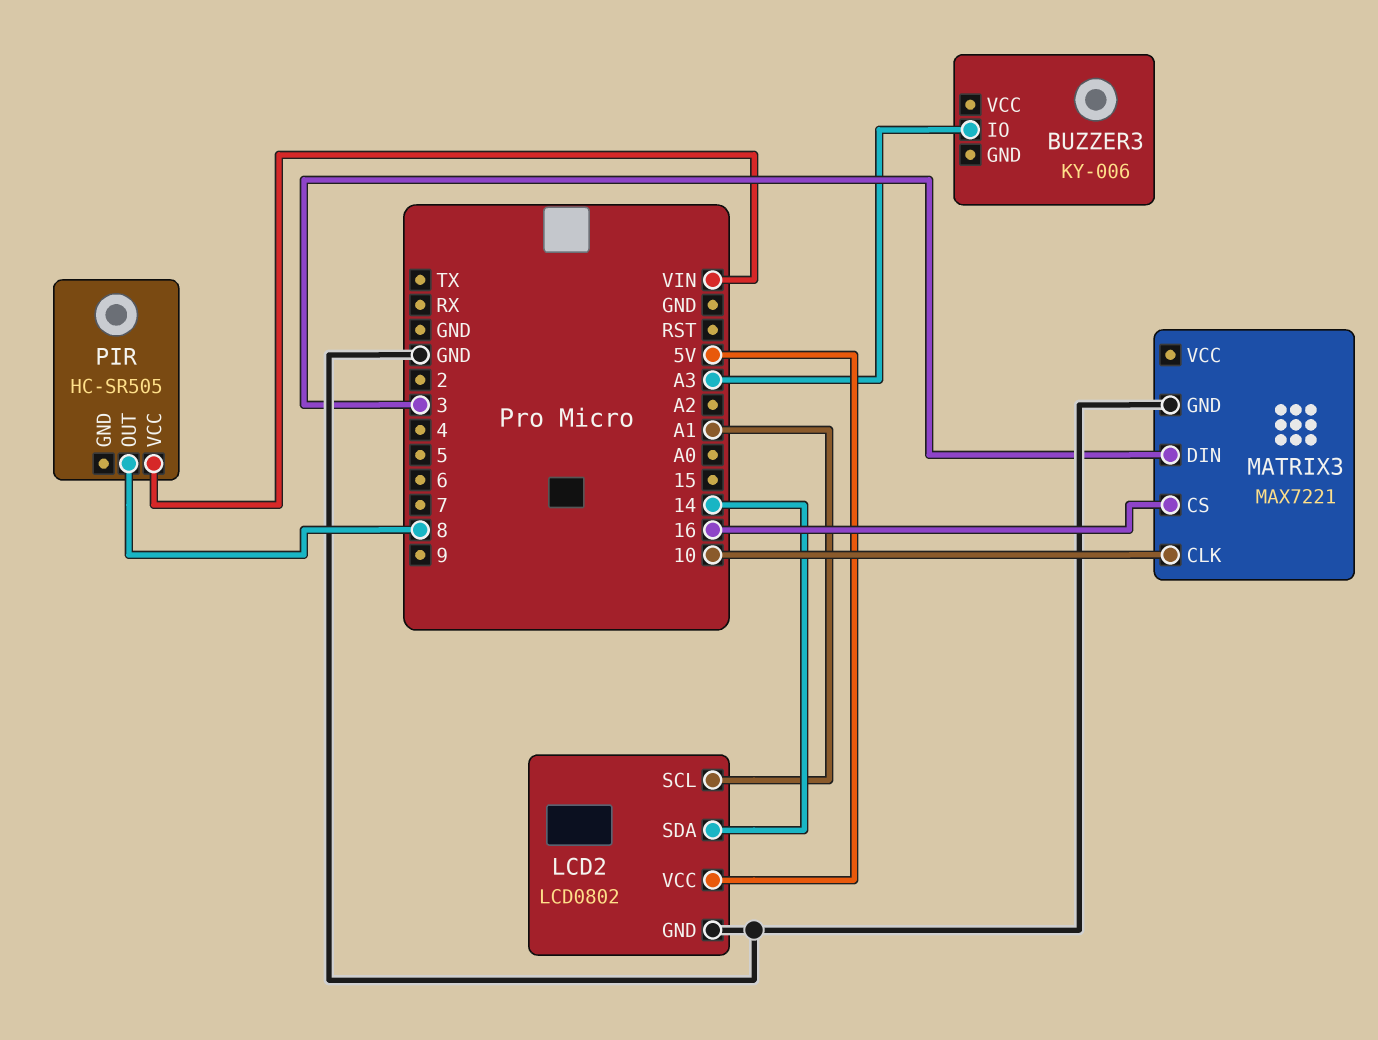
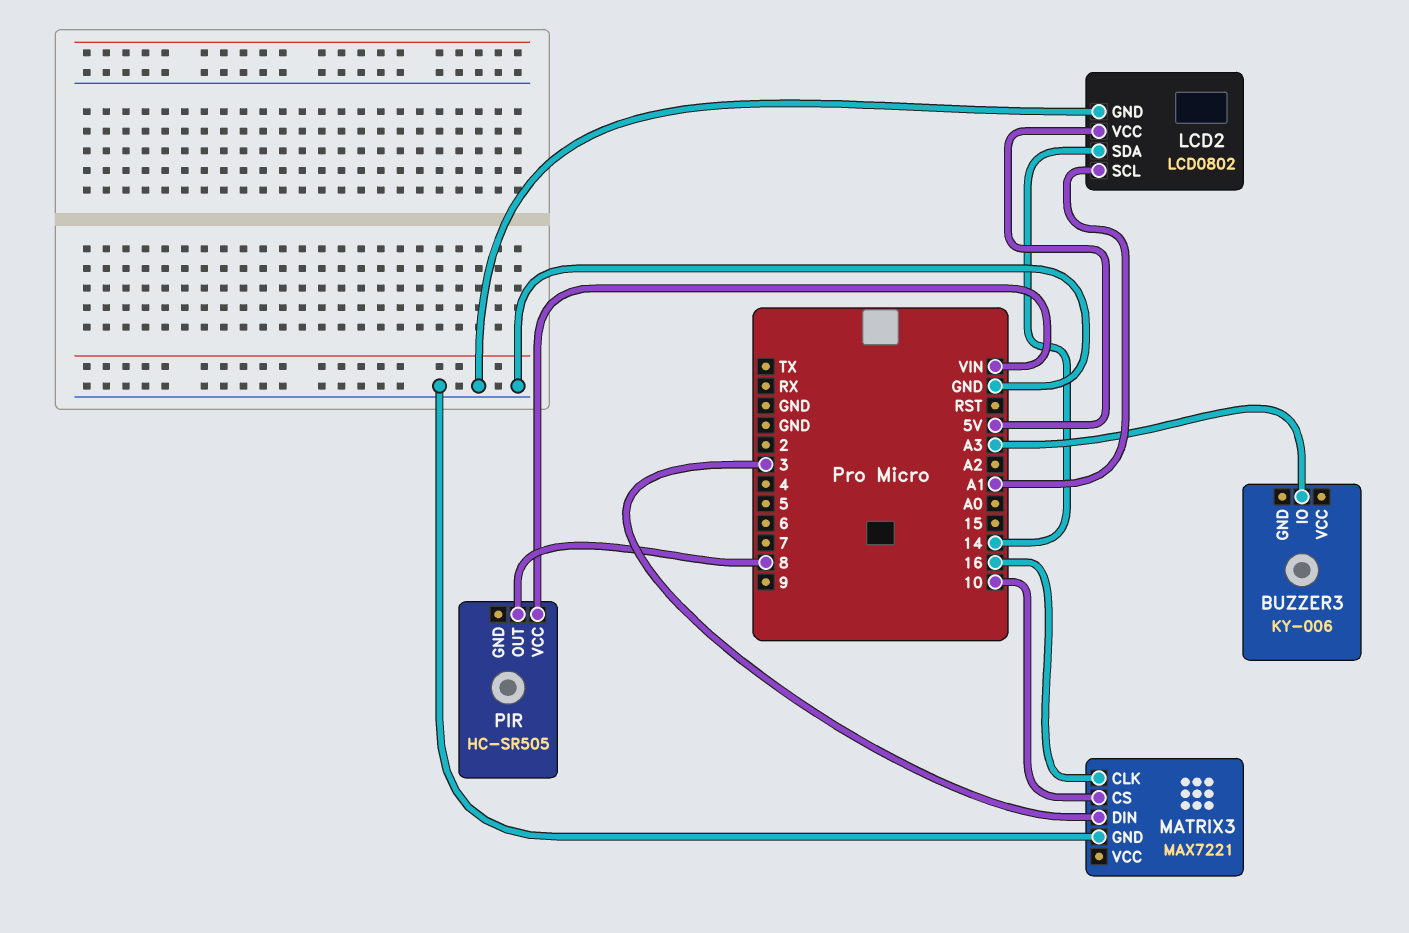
MATRIX3 pin CLK: 10 -> 16
MATRIX3 pin CS: 16 -> 10

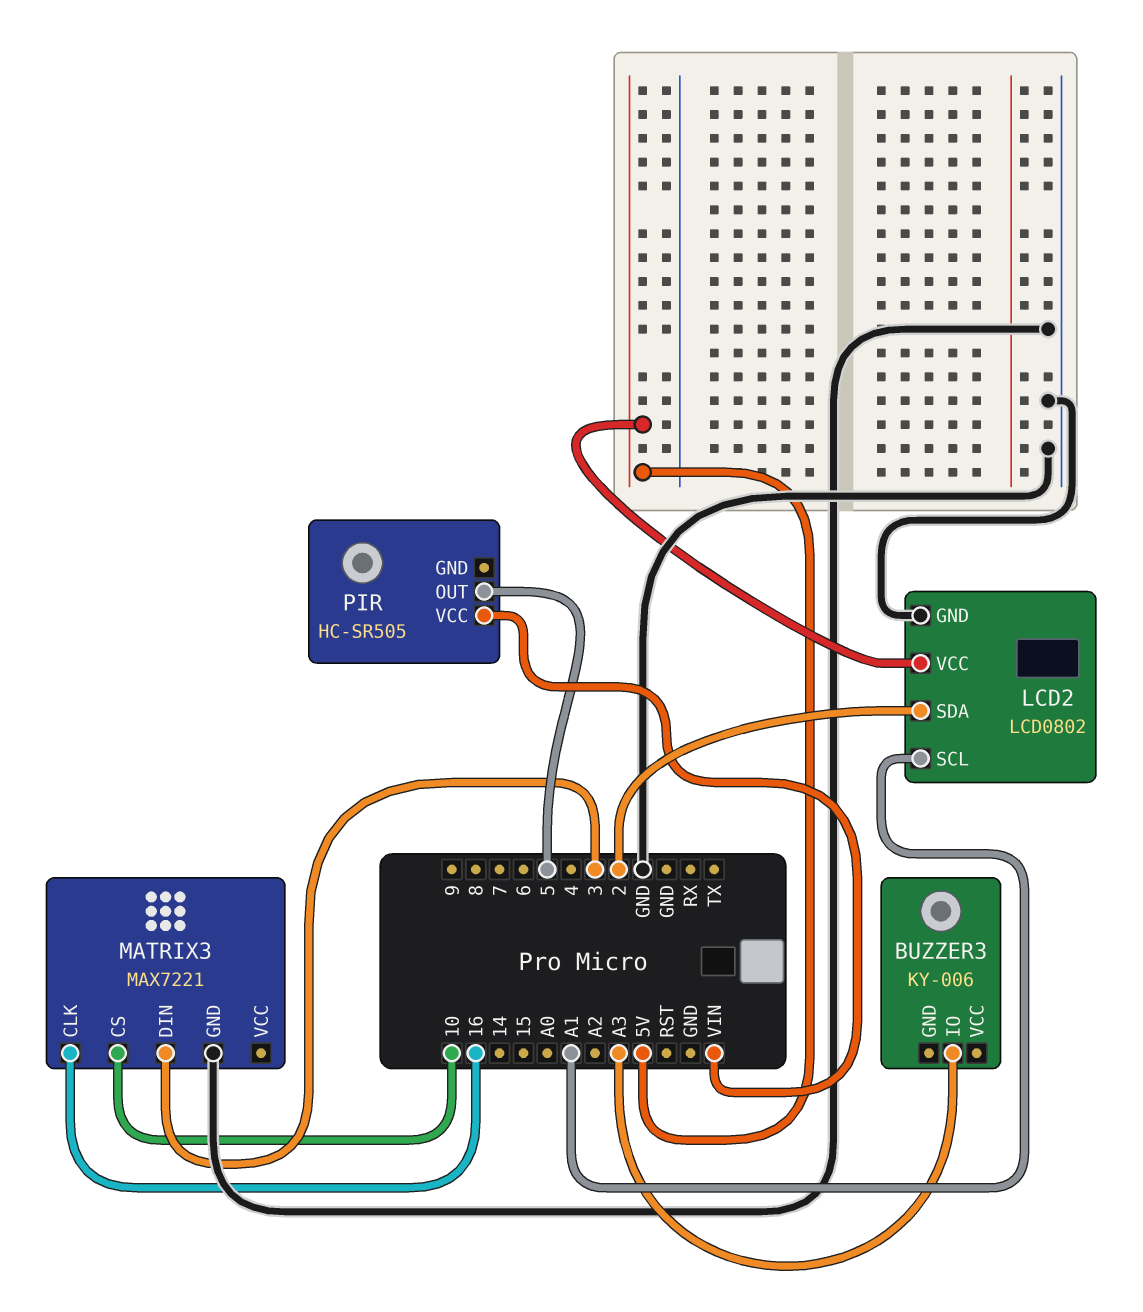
LCD2 pin SDA: 14 -> 2
PIR pin OUT: 8 -> 5

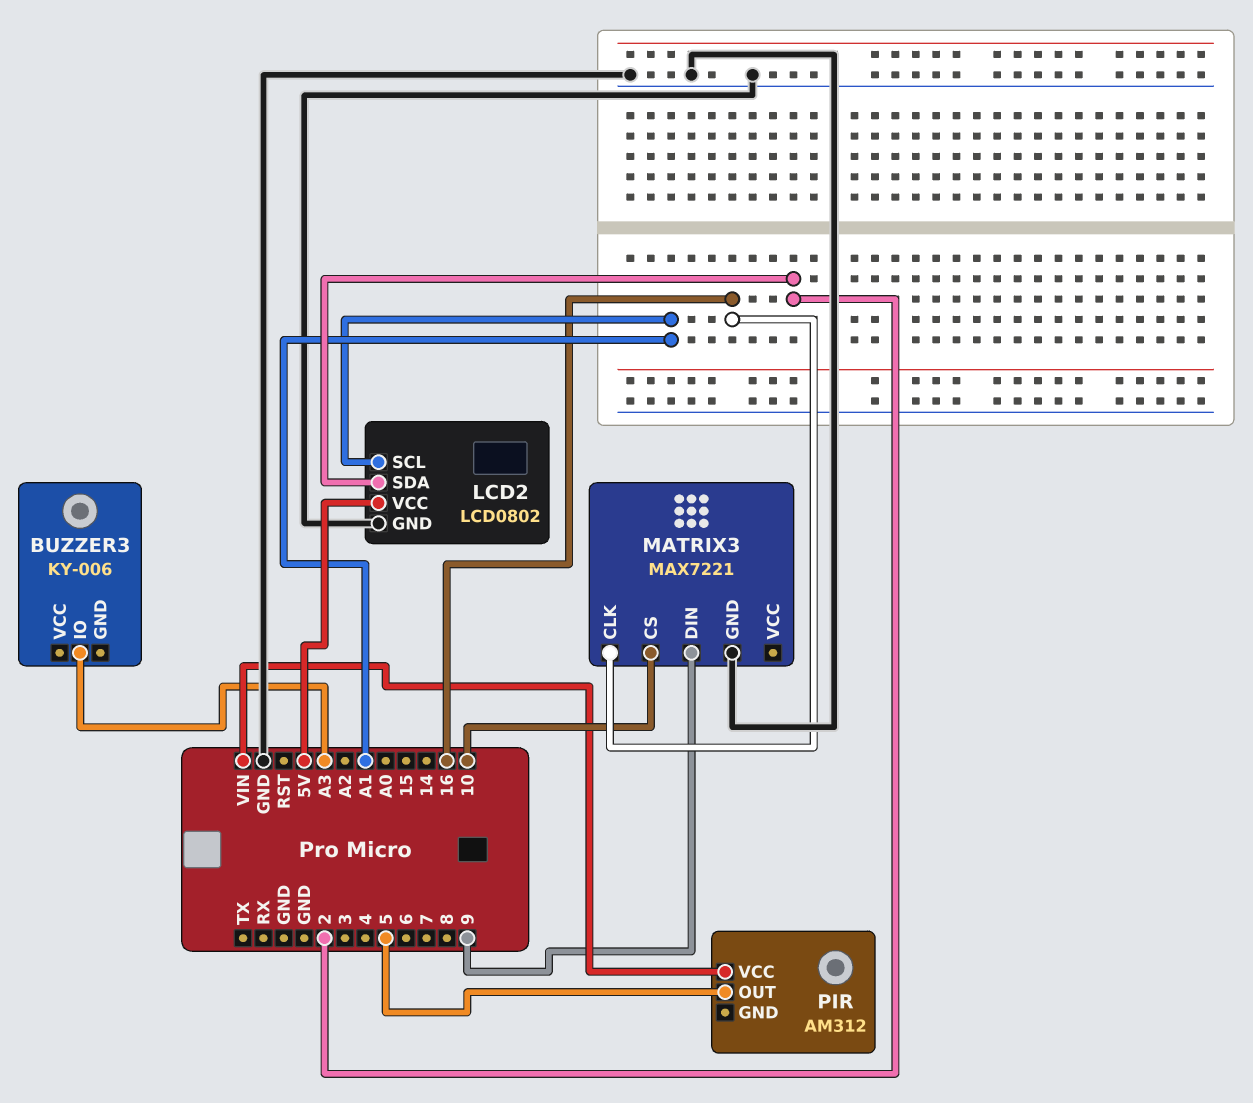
MATRIX3 pin DIN: 3 -> 9
PIR: HC-SR505 -> AM312

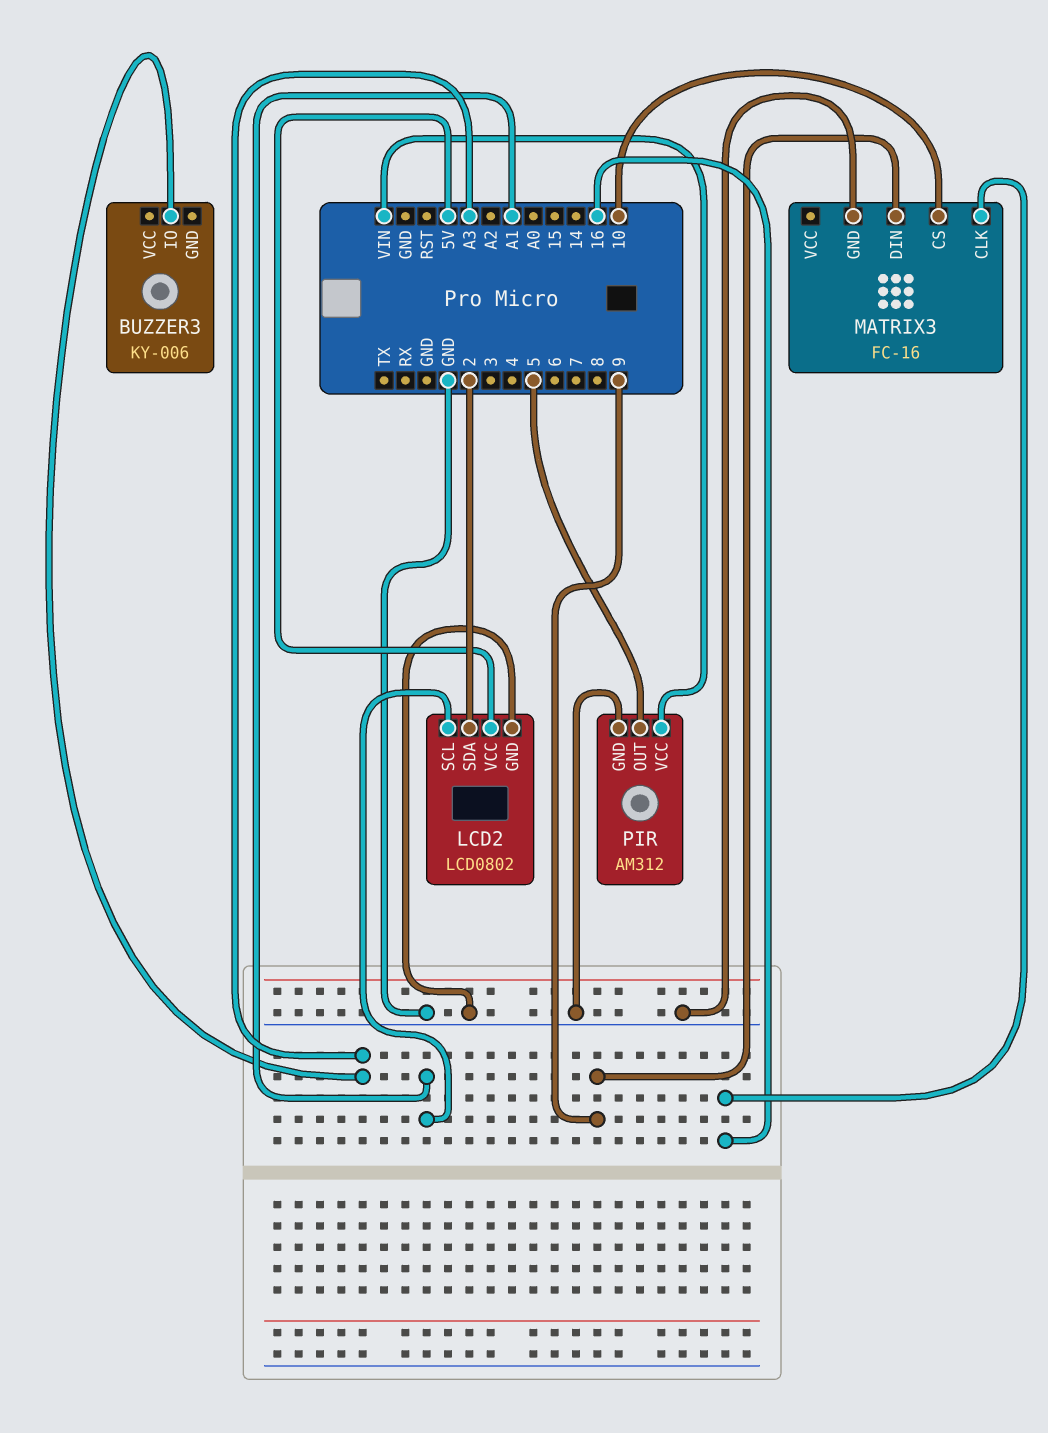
MATRIX3: MAX7221 -> FC-16
PIR pin GND: none -> GND

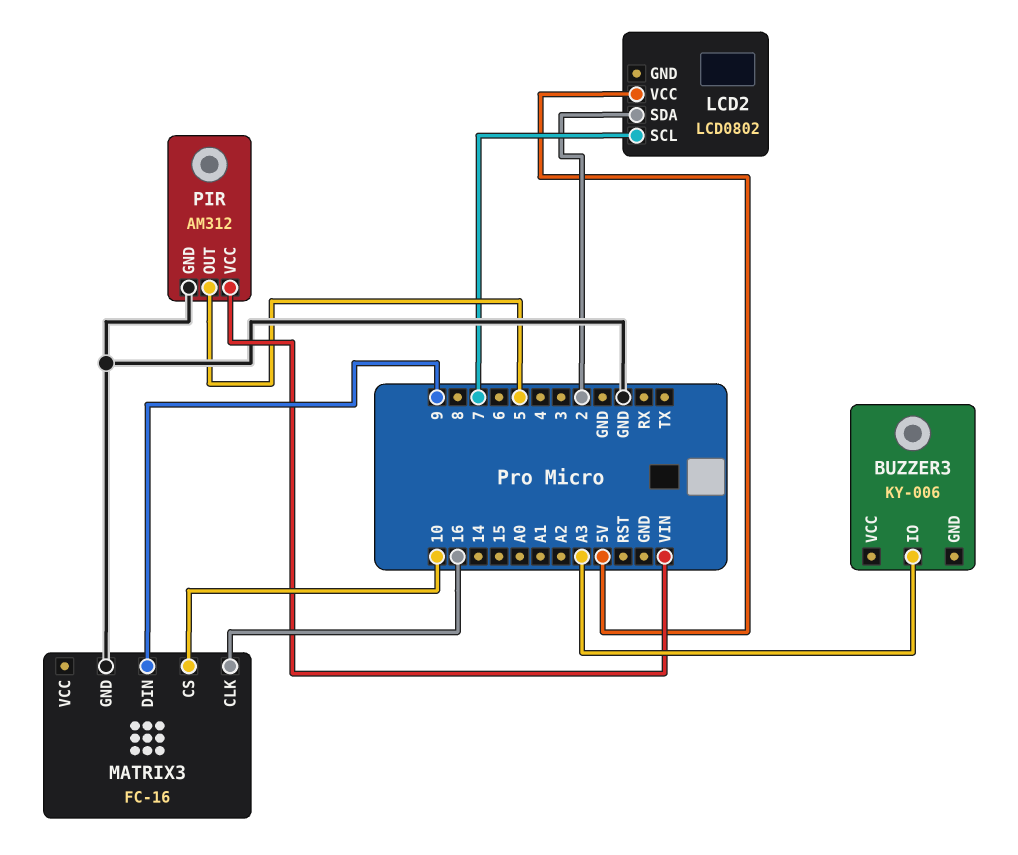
LCD2 pin GND: GND -> none
LCD2 pin SCL: A1 -> 7

